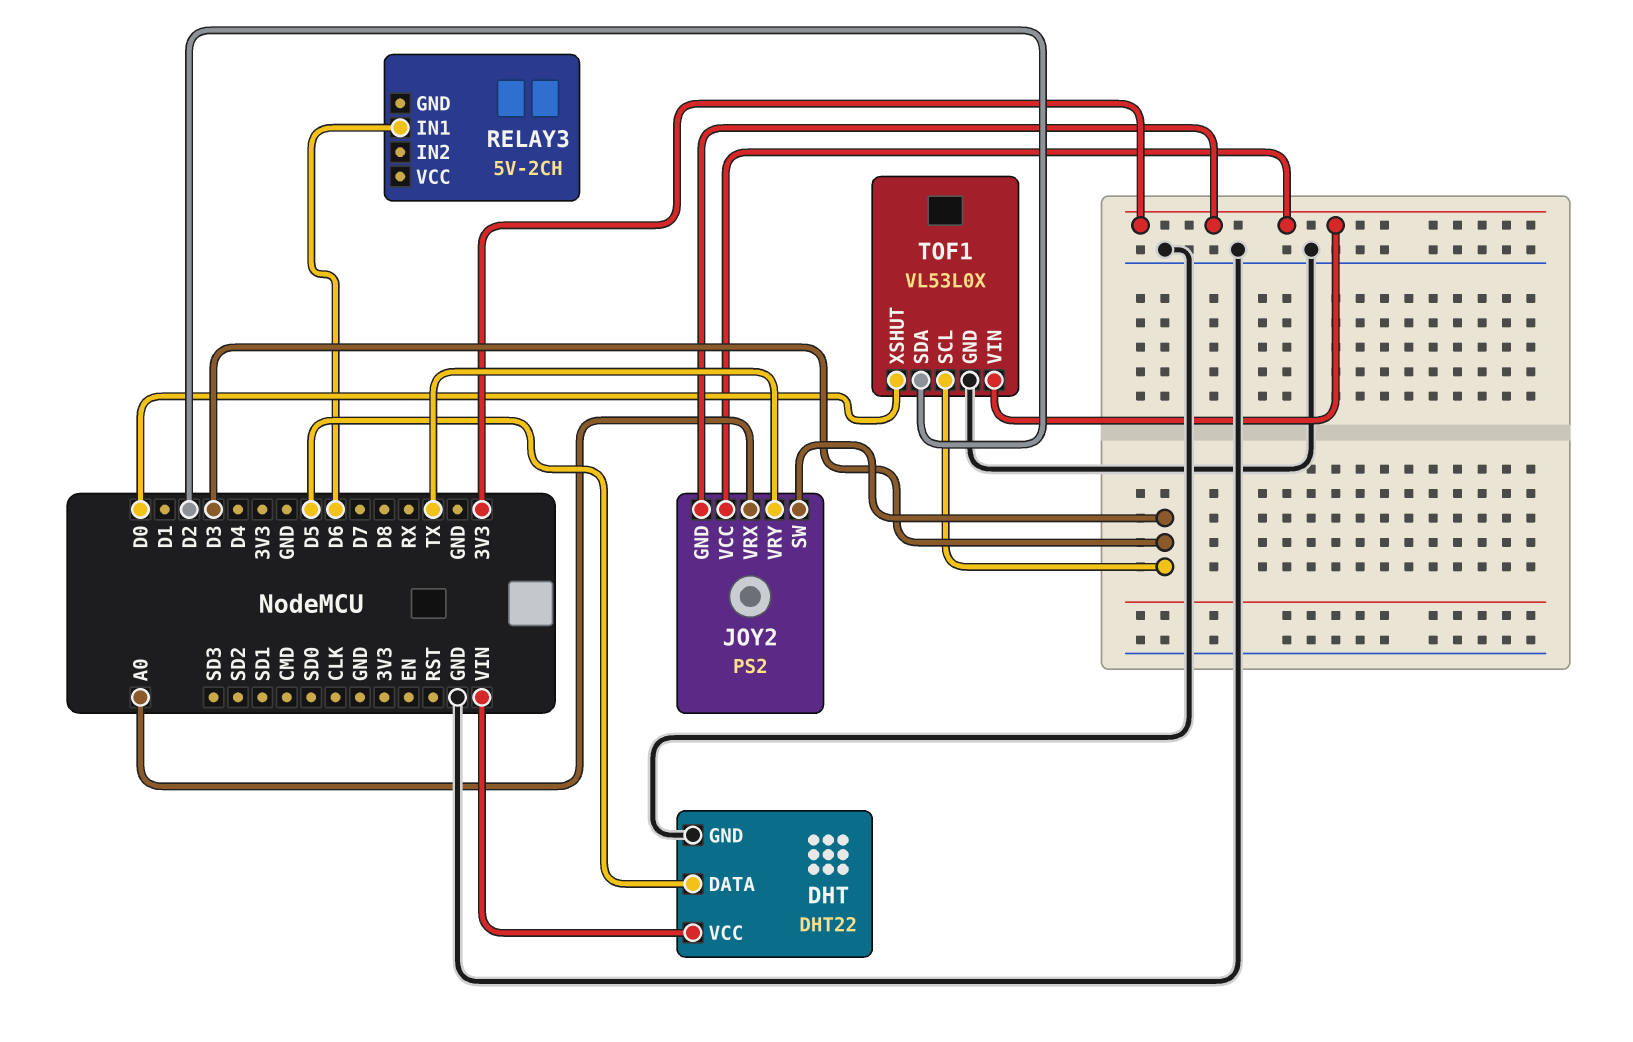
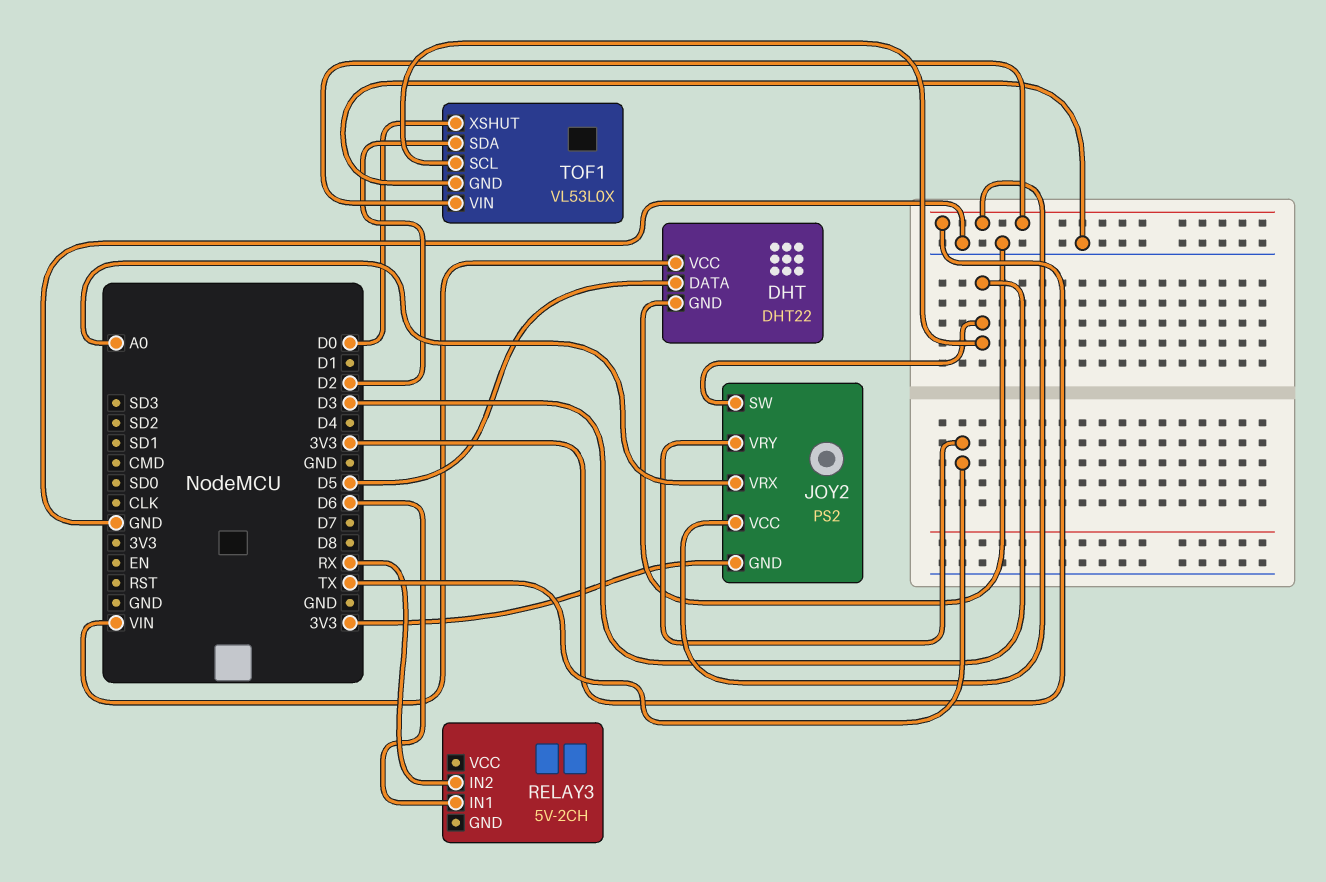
RELAY3 pin IN2: none -> RX

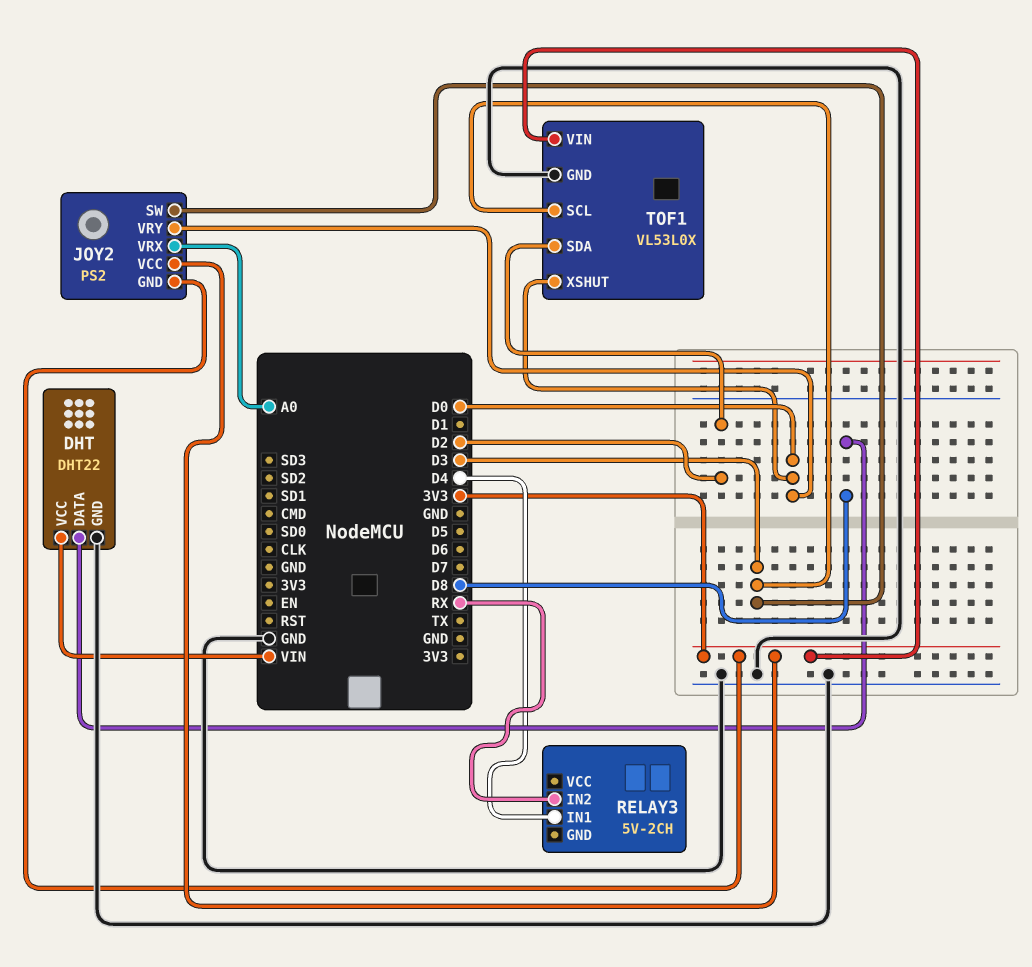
DHT pin DATA: D5 -> D8
JOY2 pin VRY: TX -> D0
RELAY3 pin IN1: D6 -> D4

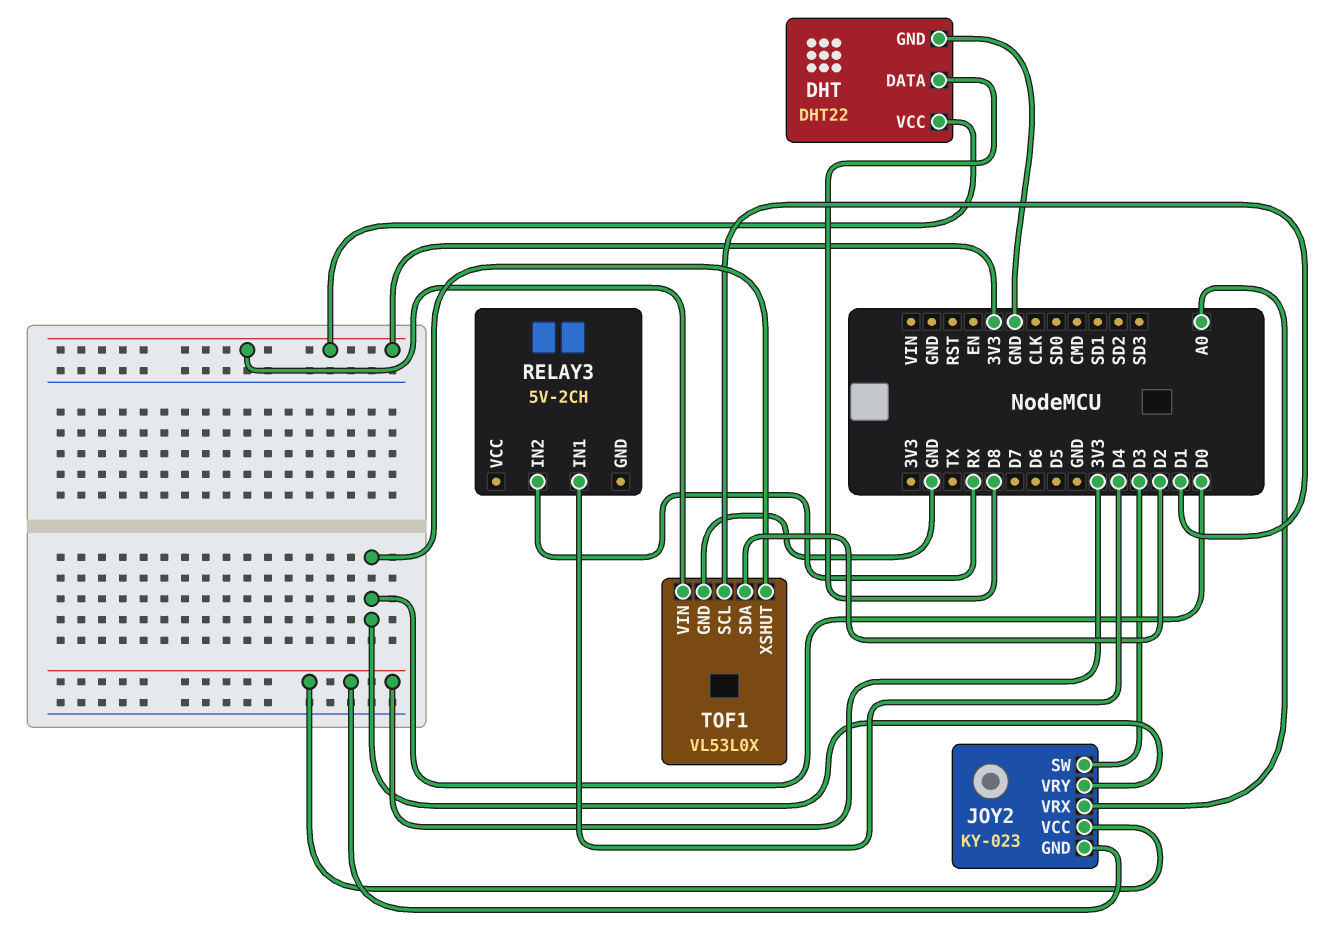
DHT pin VCC: VIN -> 3V3
JOY2: PS2 -> KY-023
TOF1 pin SCL: D3 -> D1

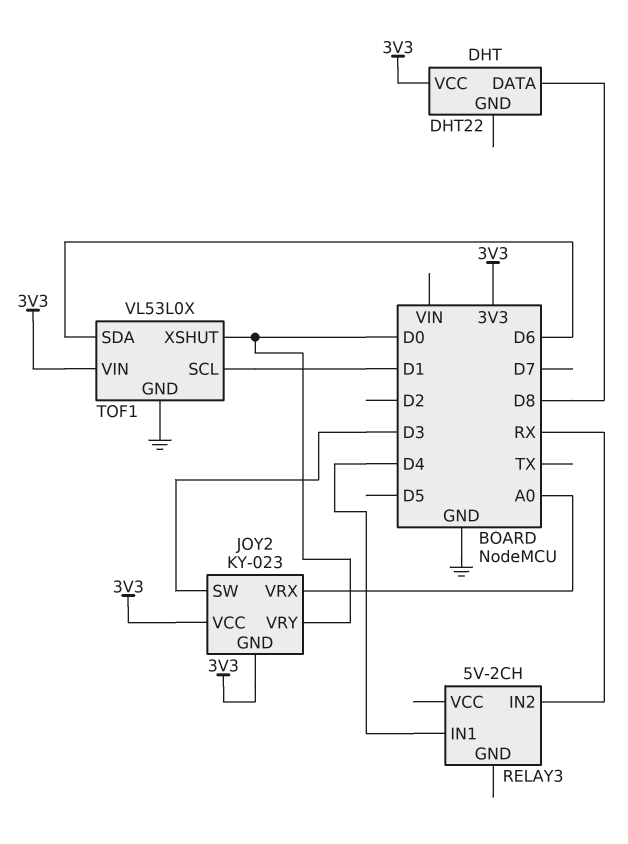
DHT pin GND: GND -> none
TOF1 pin SDA: D2 -> D6

